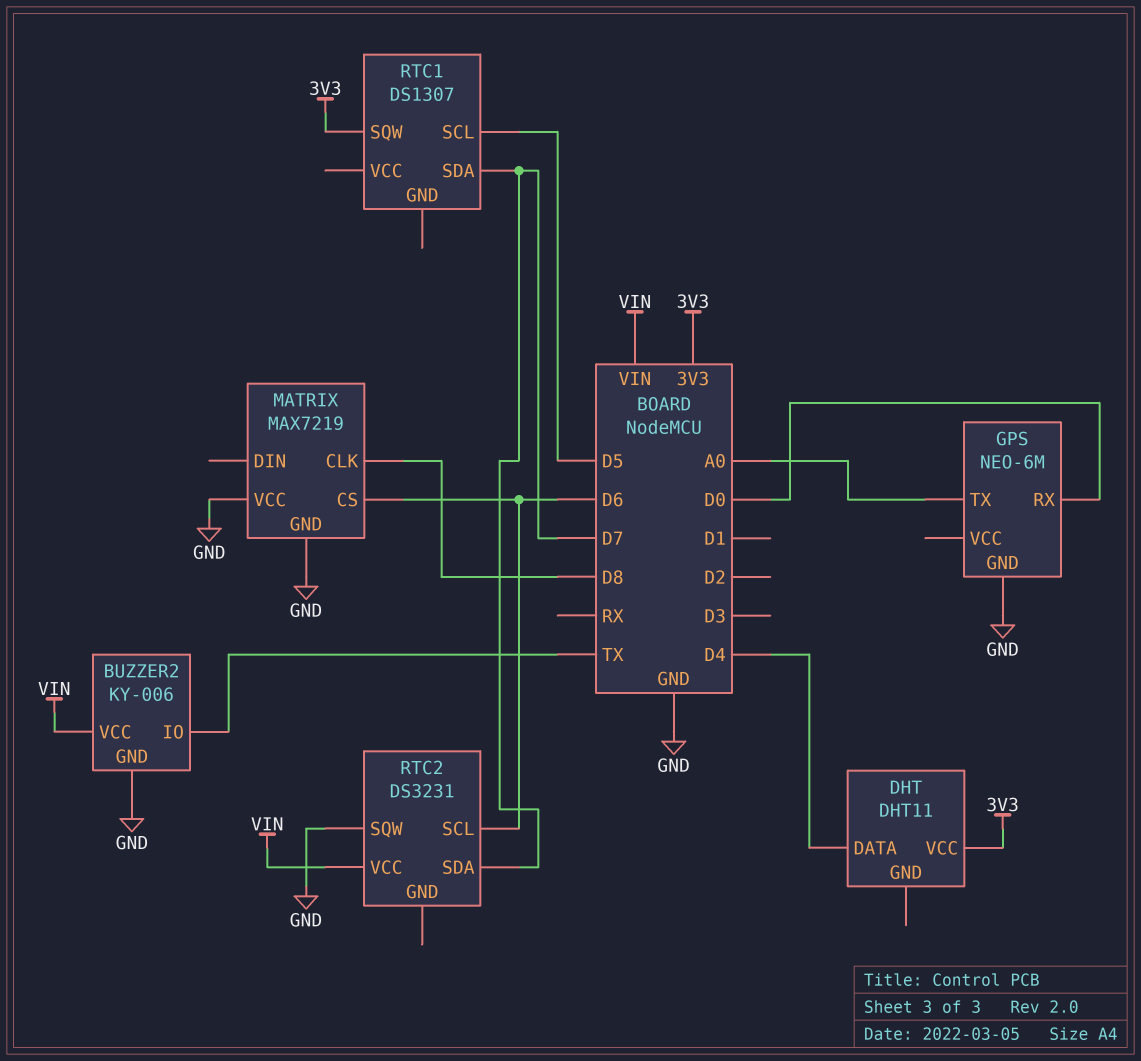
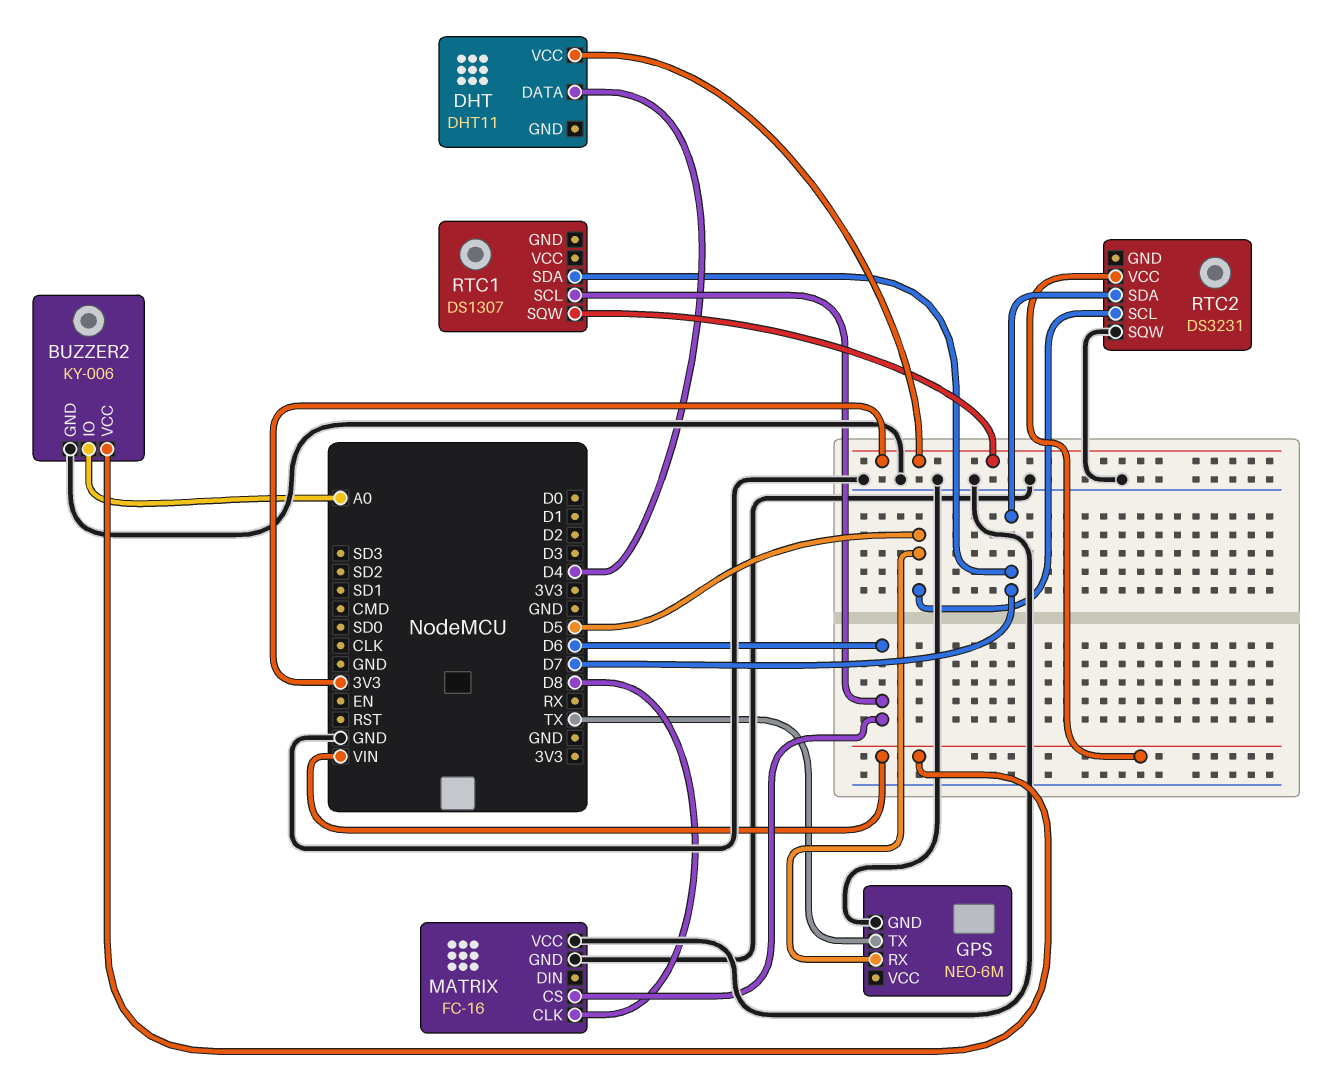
BUZZER2 pin IO: TX -> A0
GPS pin RX: D0 -> D5
GPS pin TX: A0 -> TX
MATRIX: MAX7219 -> FC-16
RTC1 pin SCL: D5 -> D6
RTC2 pin SCL: D6 -> D5

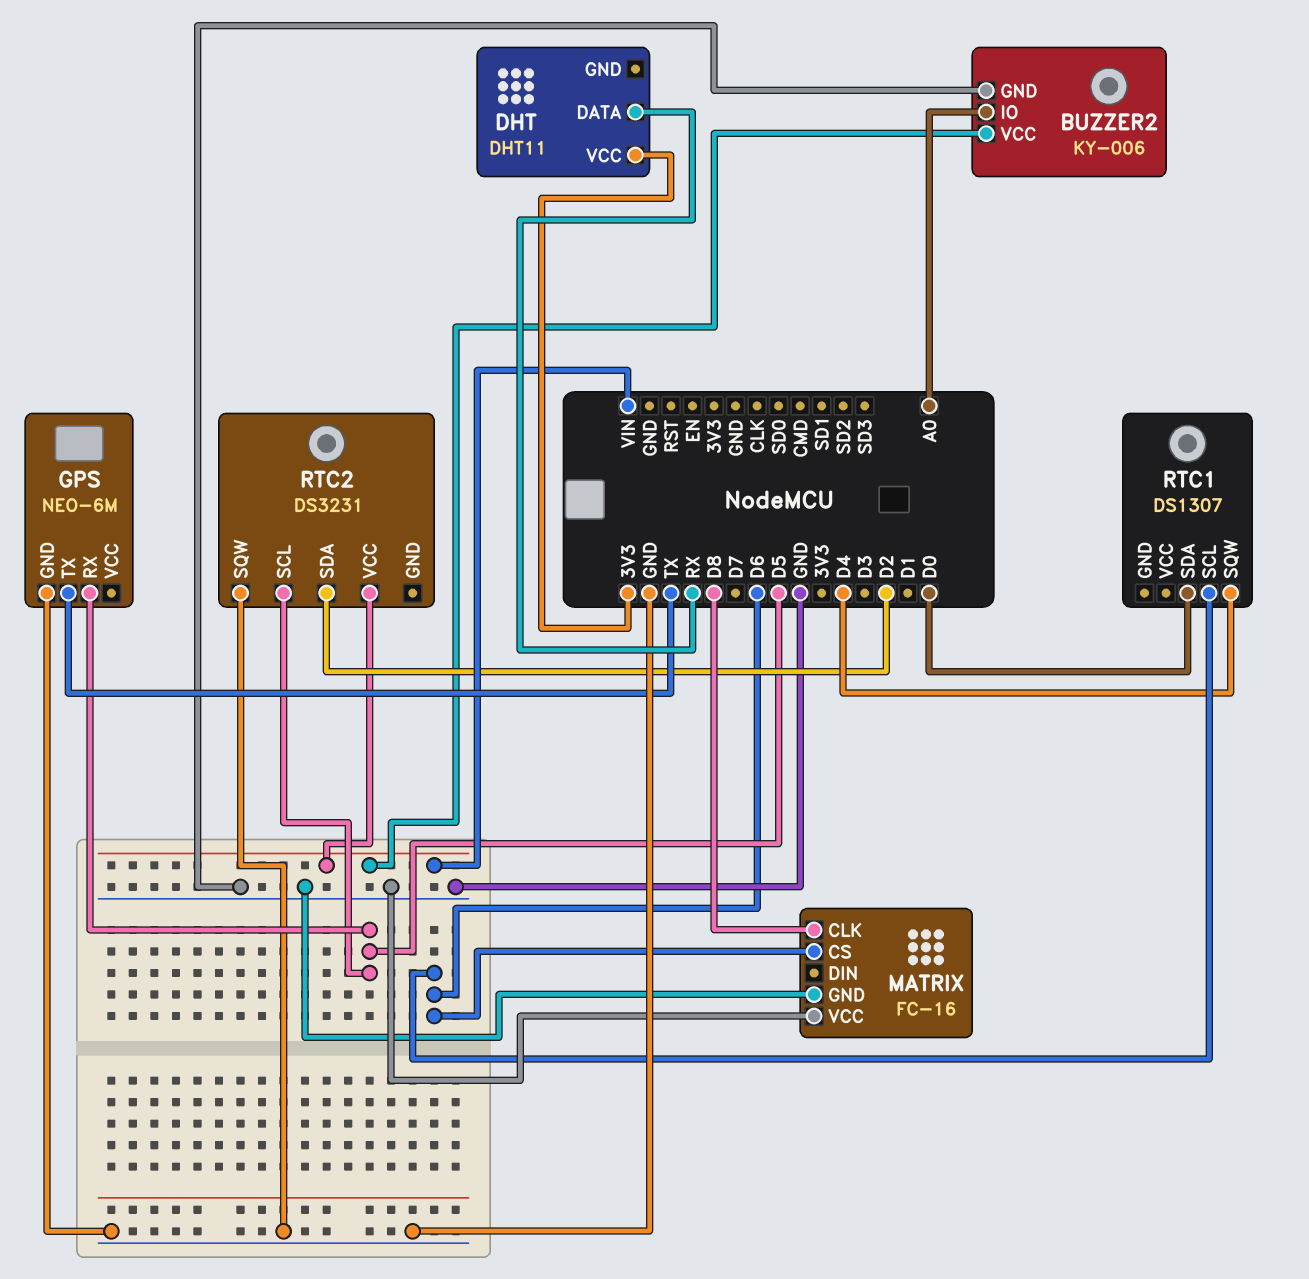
DHT pin DATA: D4 -> RX
RTC1 pin SDA: D7 -> D0
RTC1 pin SQW: 3V3 -> D4
RTC2 pin SDA: D7 -> D2

